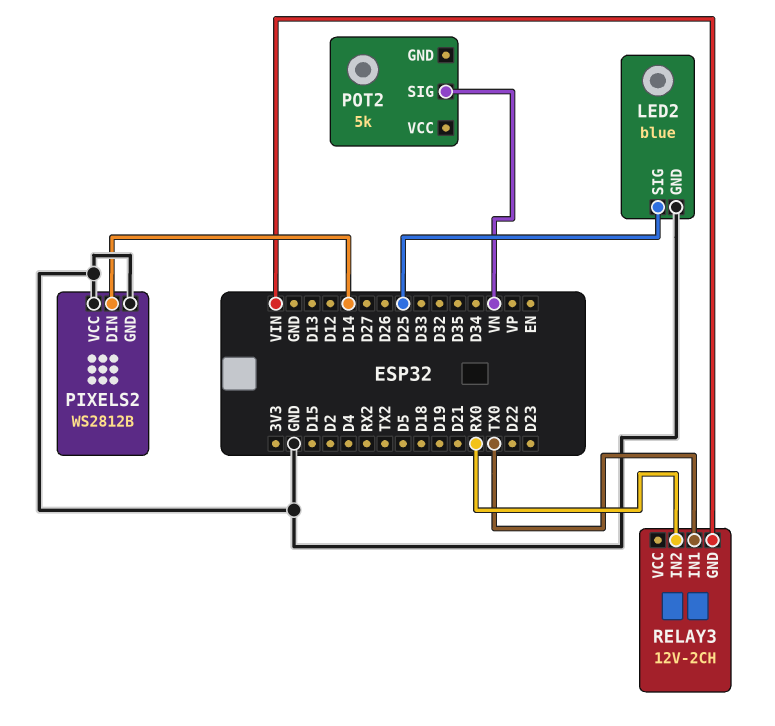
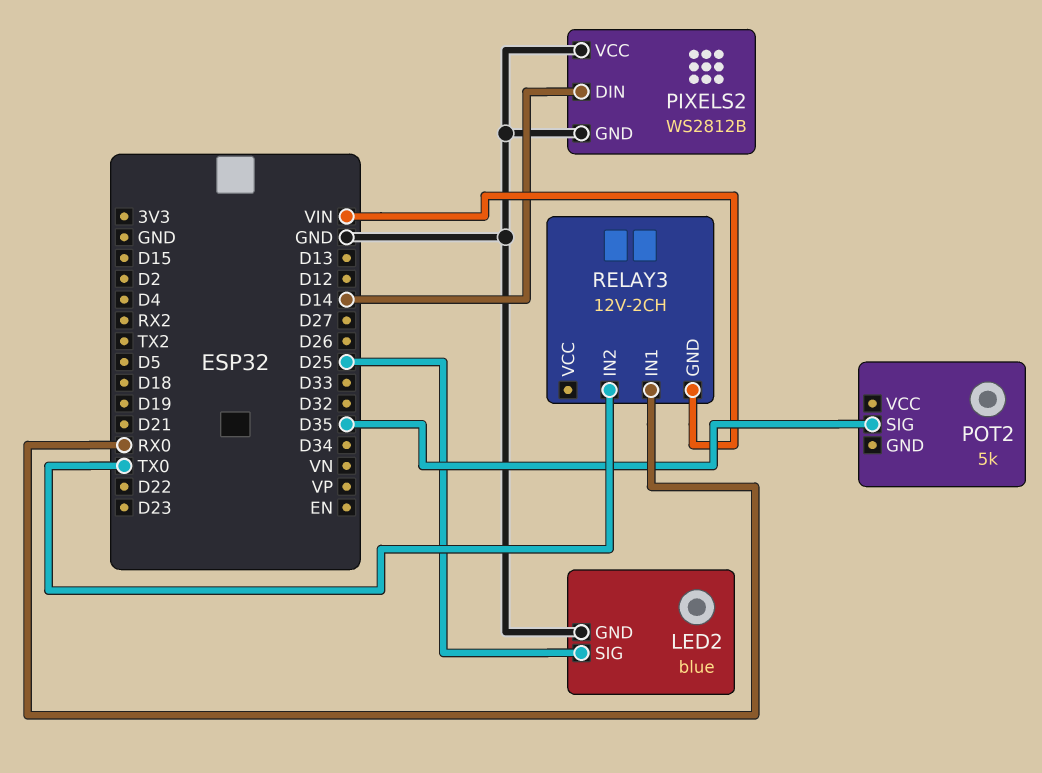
POT2 pin SIG: VN -> D35
RELAY3 pin IN1: TX0 -> RX0
RELAY3 pin IN2: RX0 -> TX0

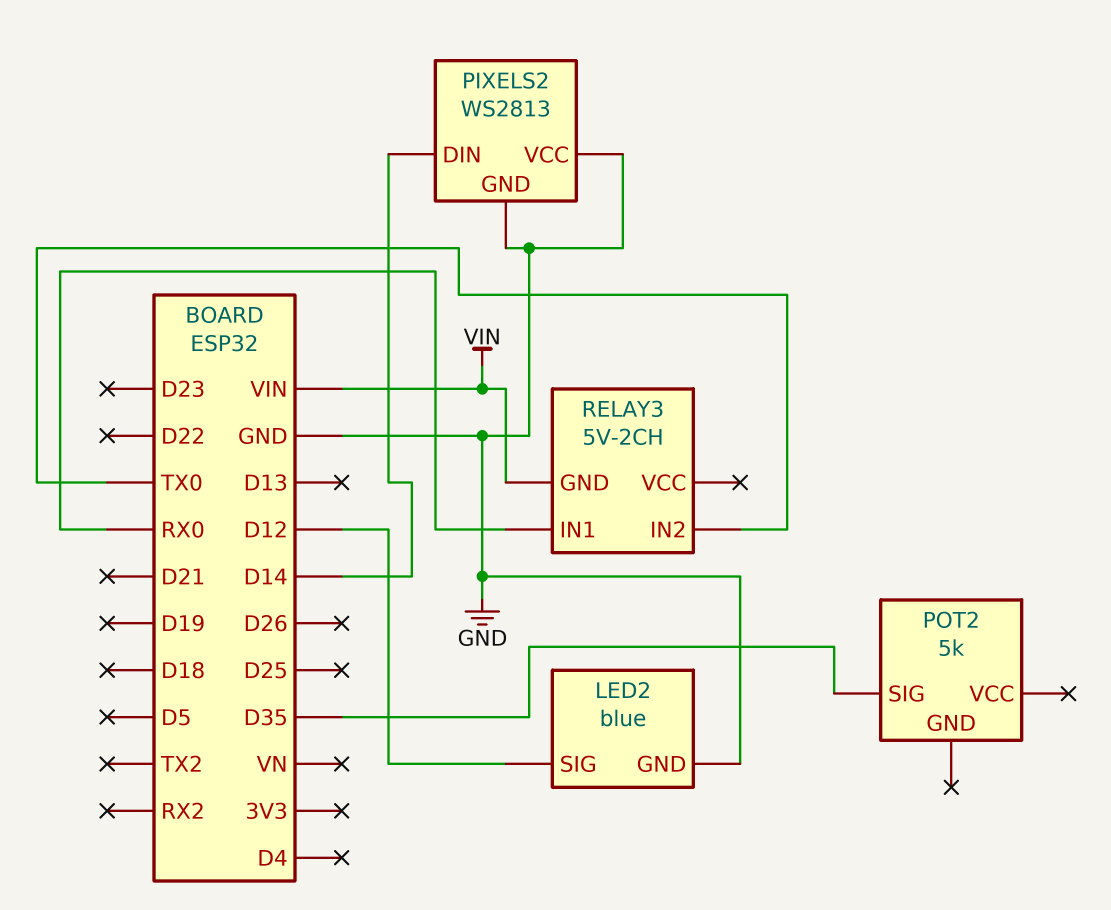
LED2 pin SIG: D25 -> D12
PIXELS2: WS2812B -> WS2813
RELAY3: 12V-2CH -> 5V-2CH

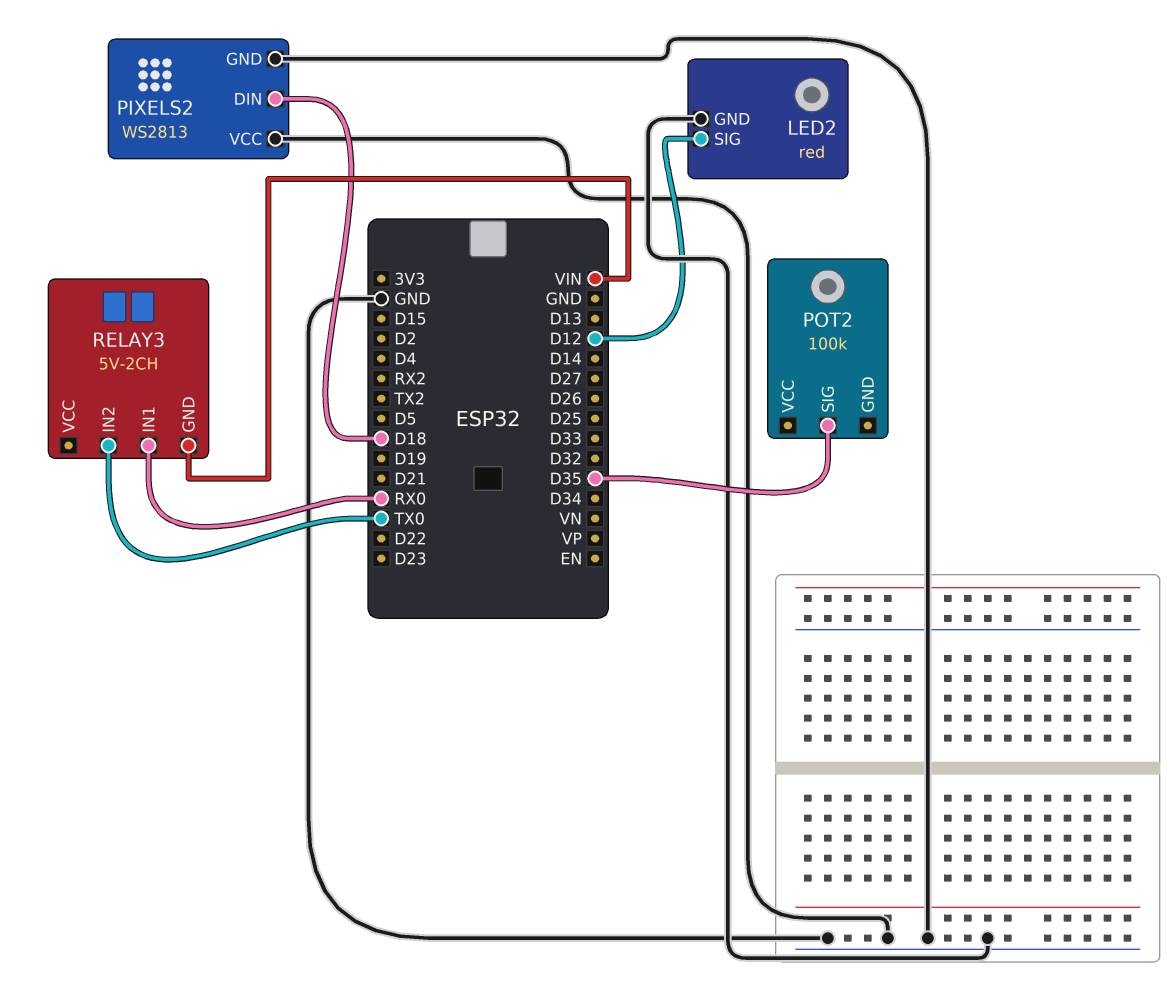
LED2: blue -> red
PIXELS2 pin DIN: D14 -> D18
POT2: 5k -> 100k

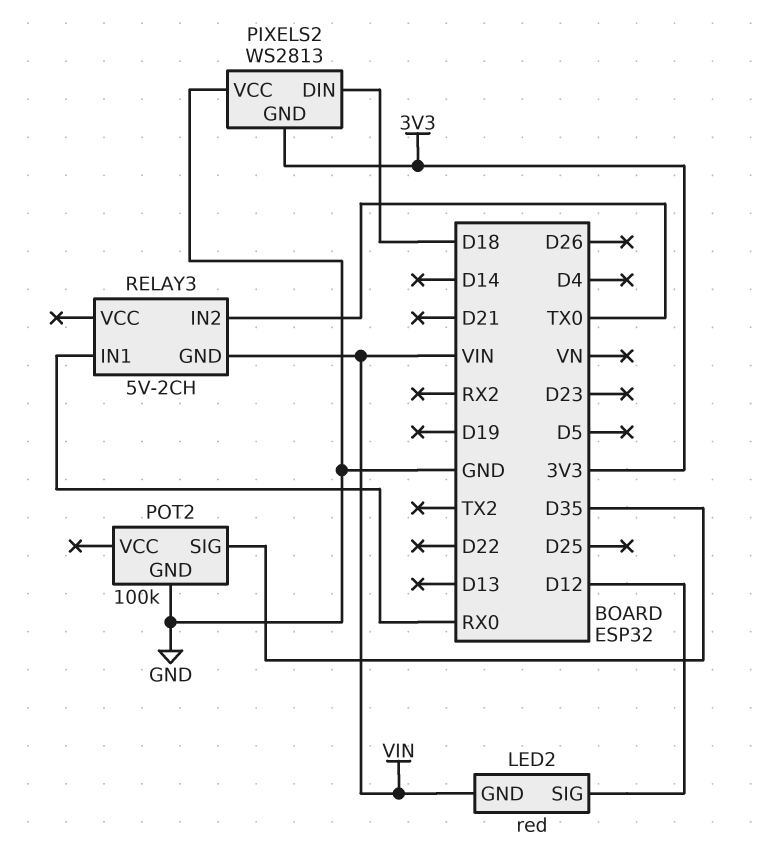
LED2 pin GND: GND -> VIN
PIXELS2 pin GND: GND -> 3V3
POT2 pin GND: none -> GND

